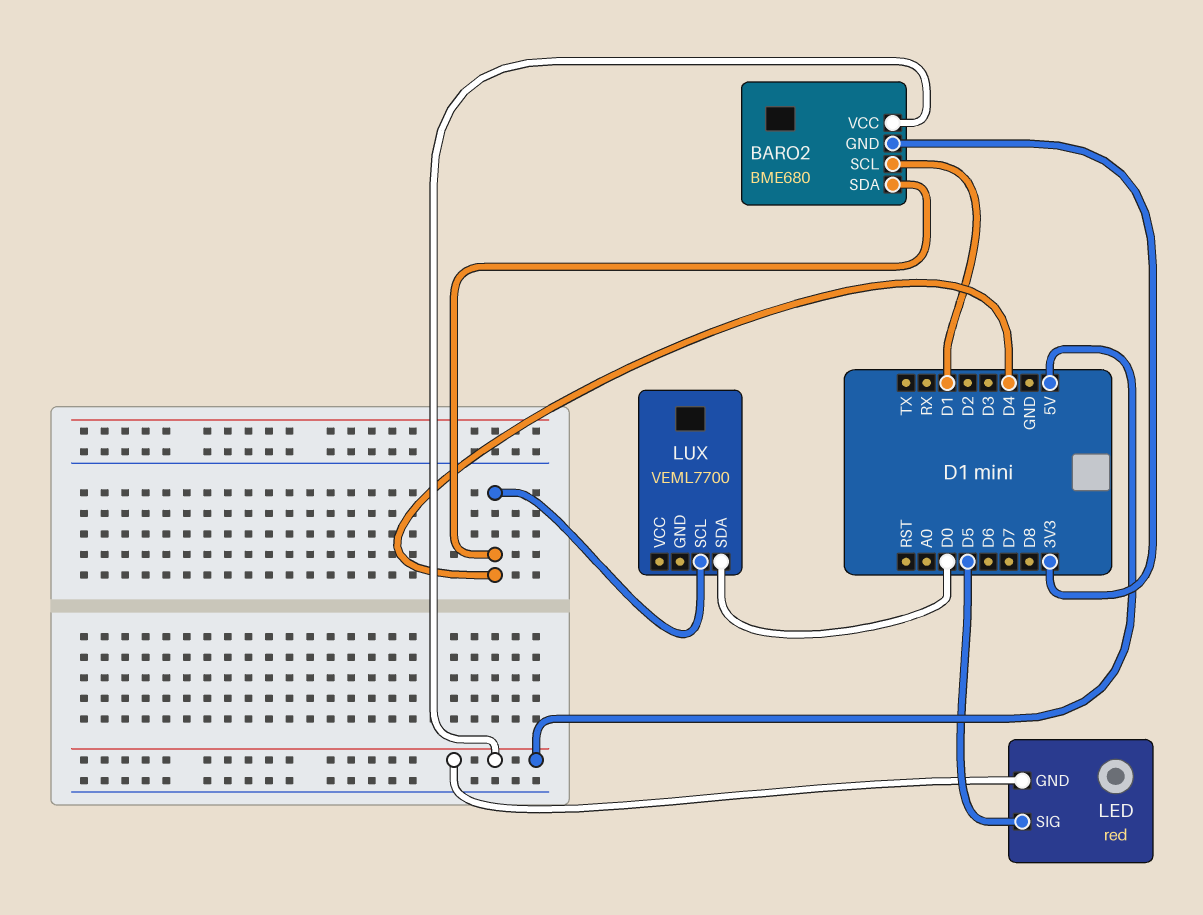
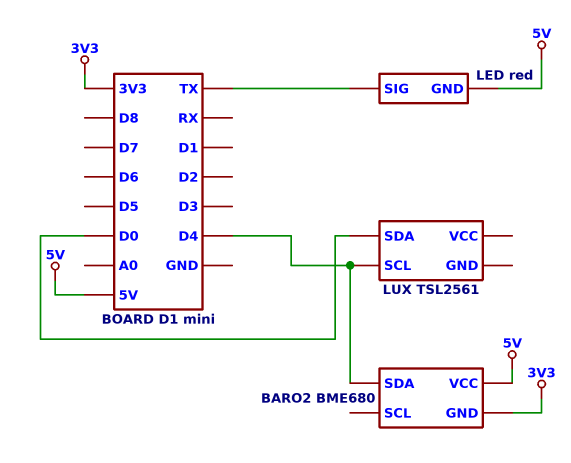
BARO2 pin SCL: D1 -> none
LED pin SIG: D5 -> TX
LUX: VEML7700 -> TSL2561

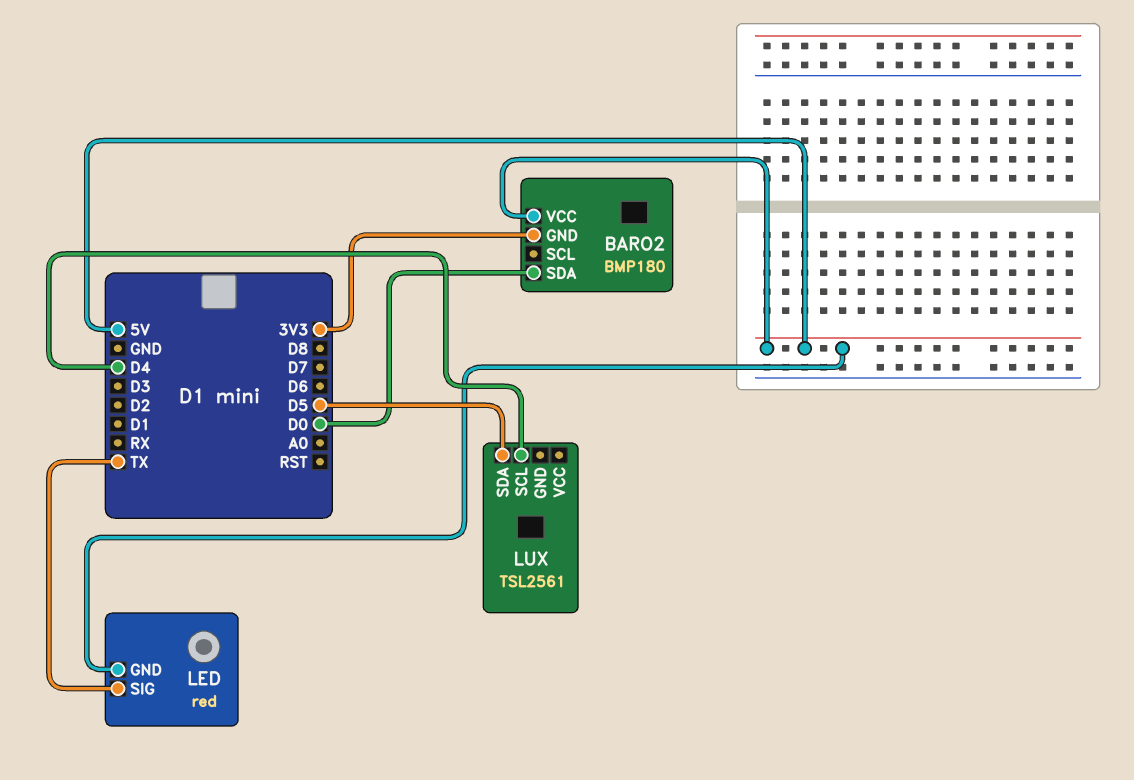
BARO2: BME680 -> BMP180
BARO2 pin SDA: D4 -> D0
LUX pin SDA: D0 -> D5

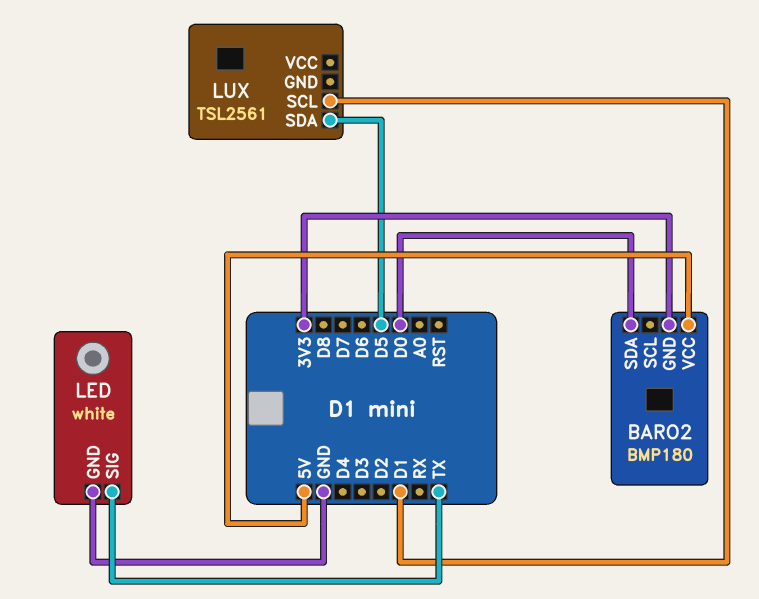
LED: red -> white
LED pin GND: 5V -> GND
LUX pin SCL: D4 -> D1

